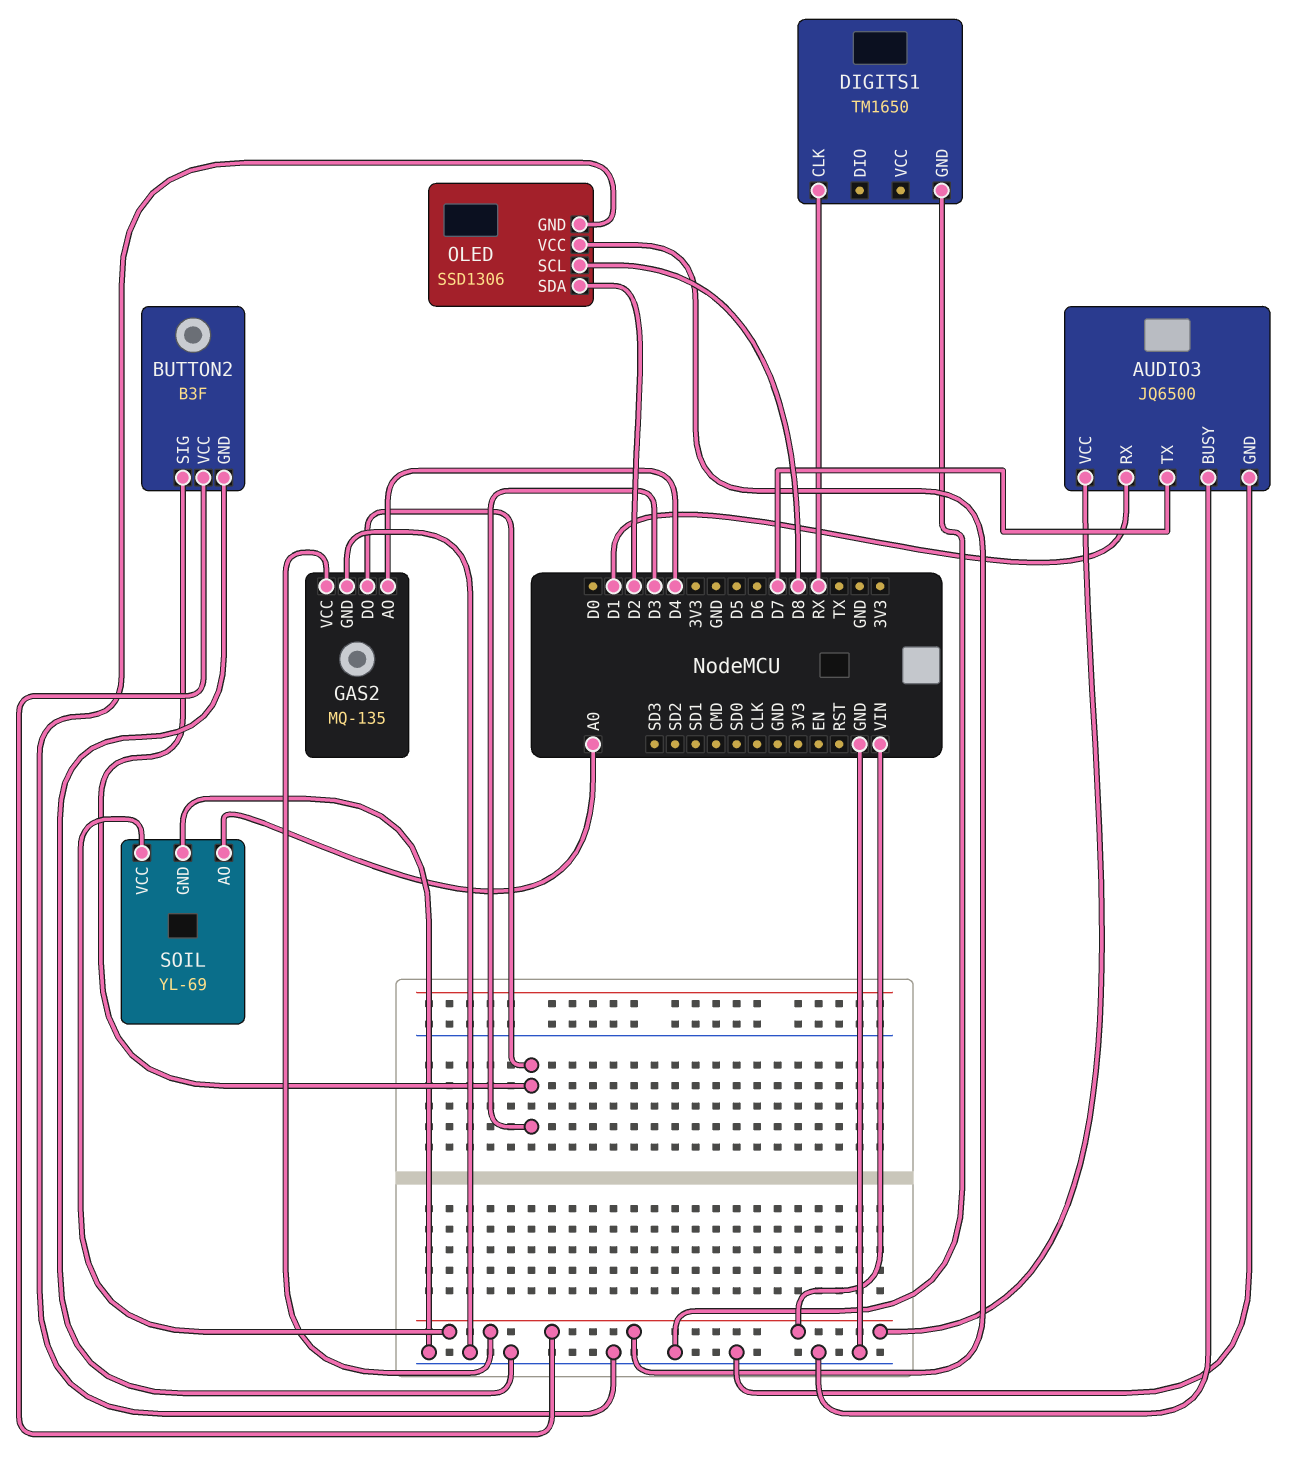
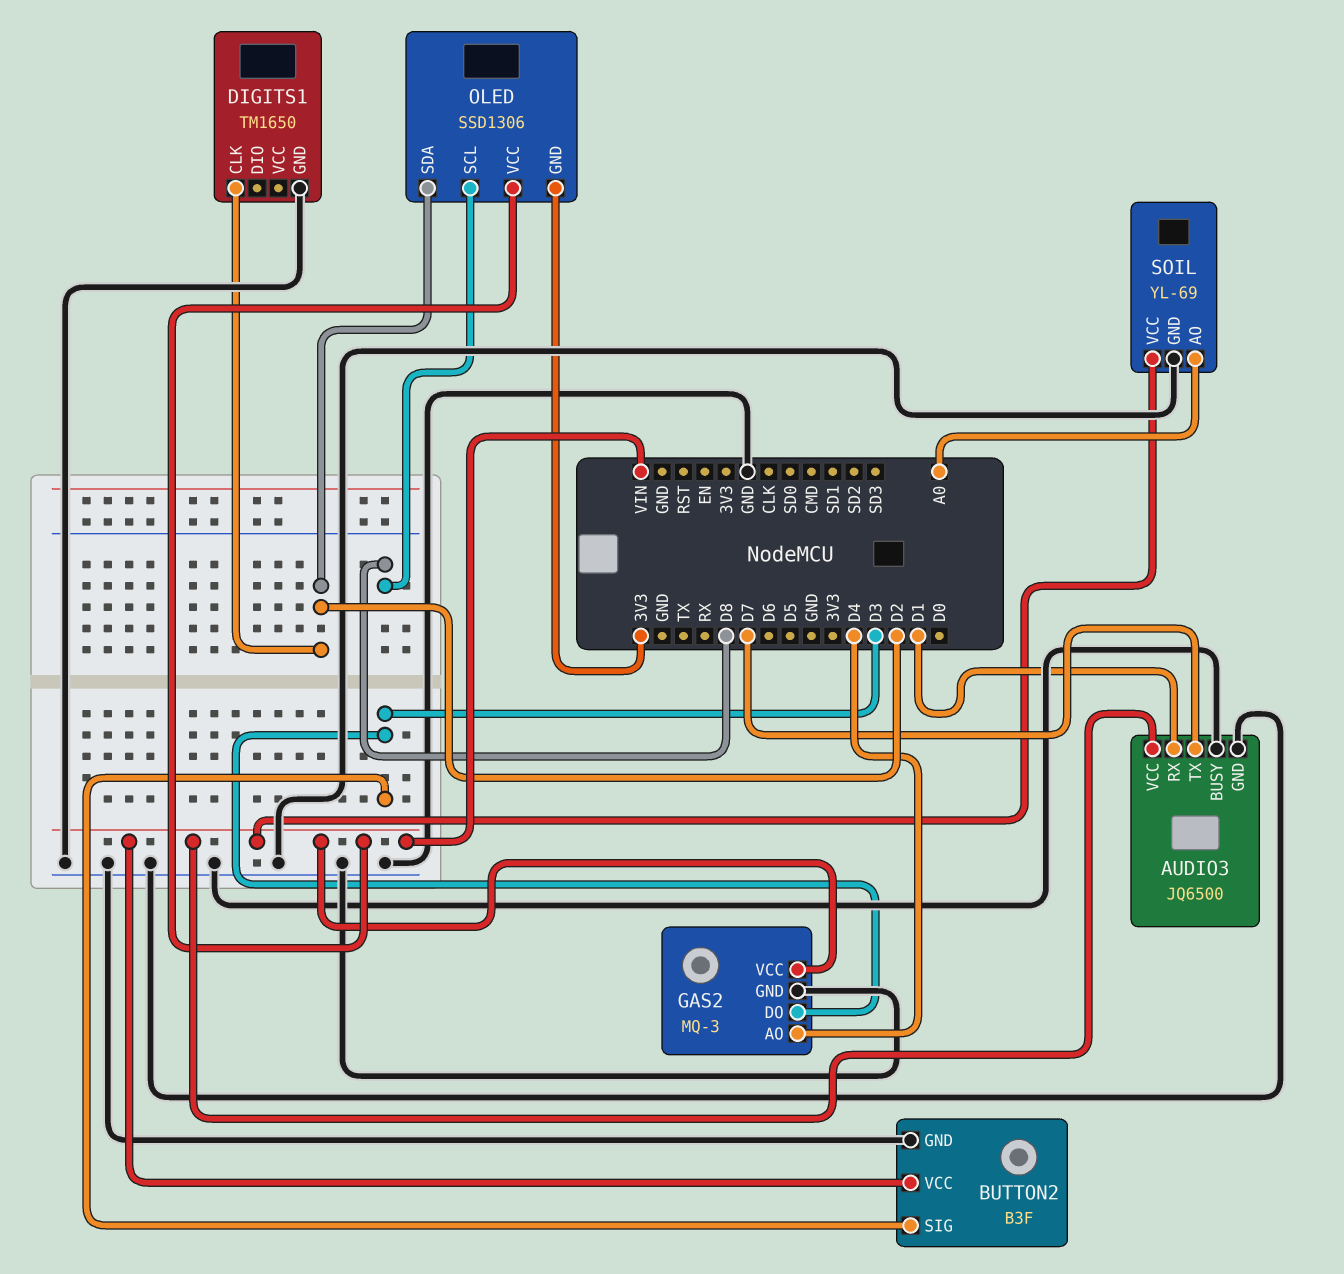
DIGITS1 pin CLK: RX -> D2
GAS2: MQ-135 -> MQ-3
OLED pin GND: GND -> 3V3

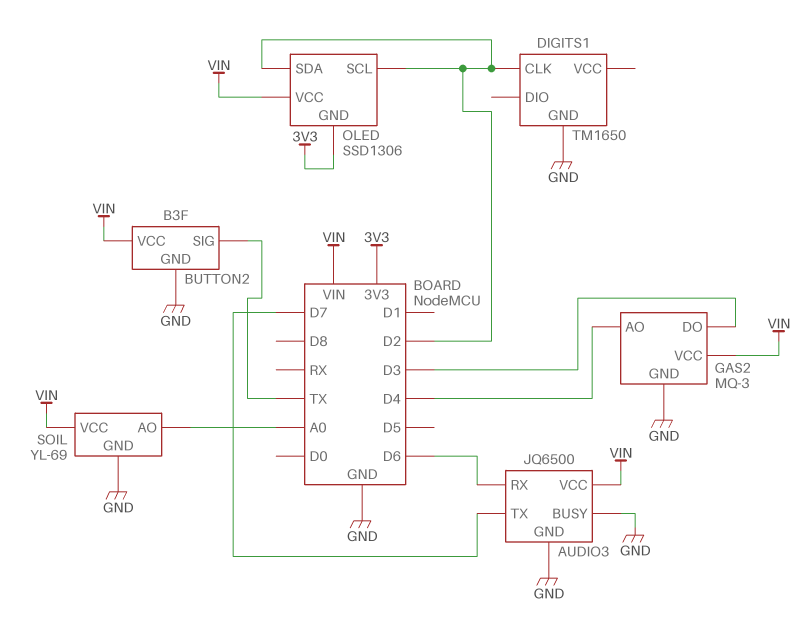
AUDIO3 pin RX: D1 -> D6
BUTTON2 pin SIG: D3 -> TX
OLED pin SCL: D8 -> D2

